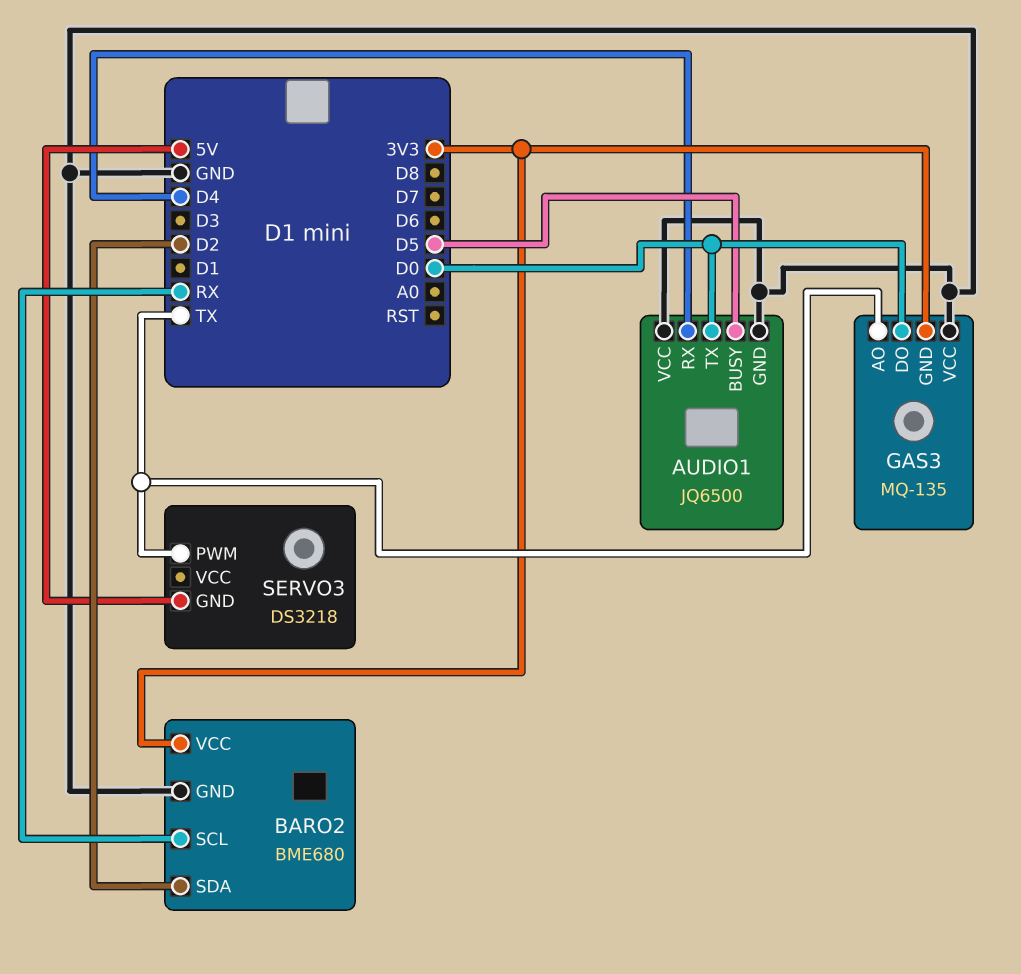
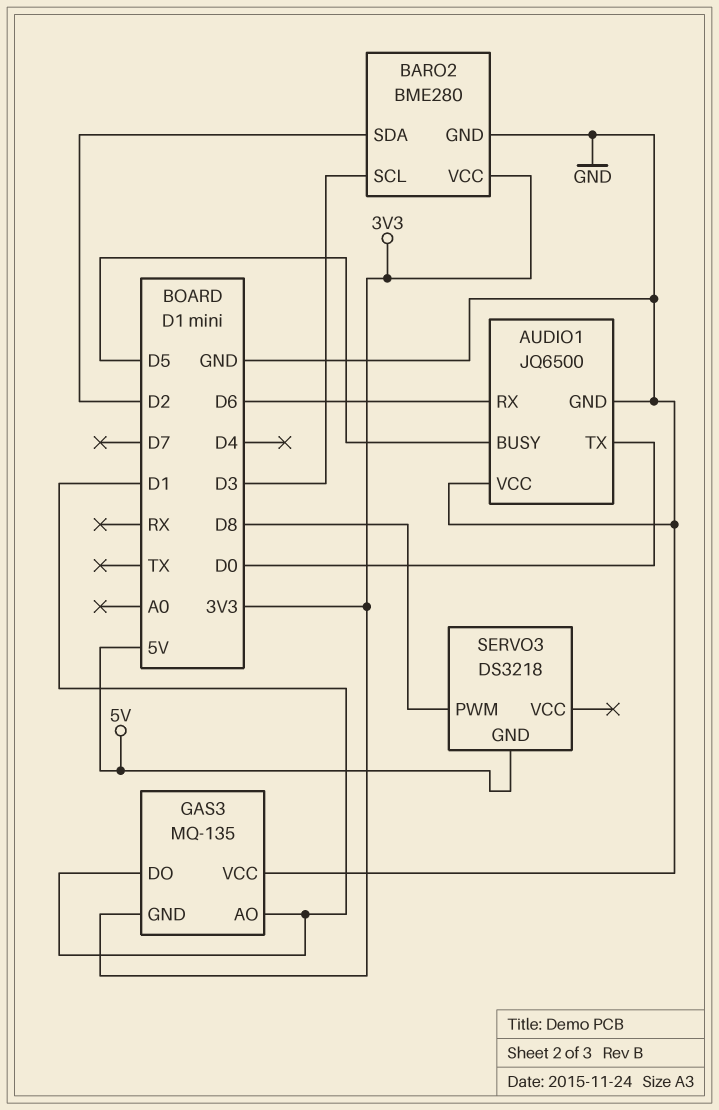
AUDIO1 pin RX: D4 -> D6
BARO2: BME680 -> BME280
BARO2 pin SCL: RX -> D3
GAS3 pin AO: TX -> D1
GAS3 pin DO: D0 -> D1
SERVO3 pin PWM: TX -> D8

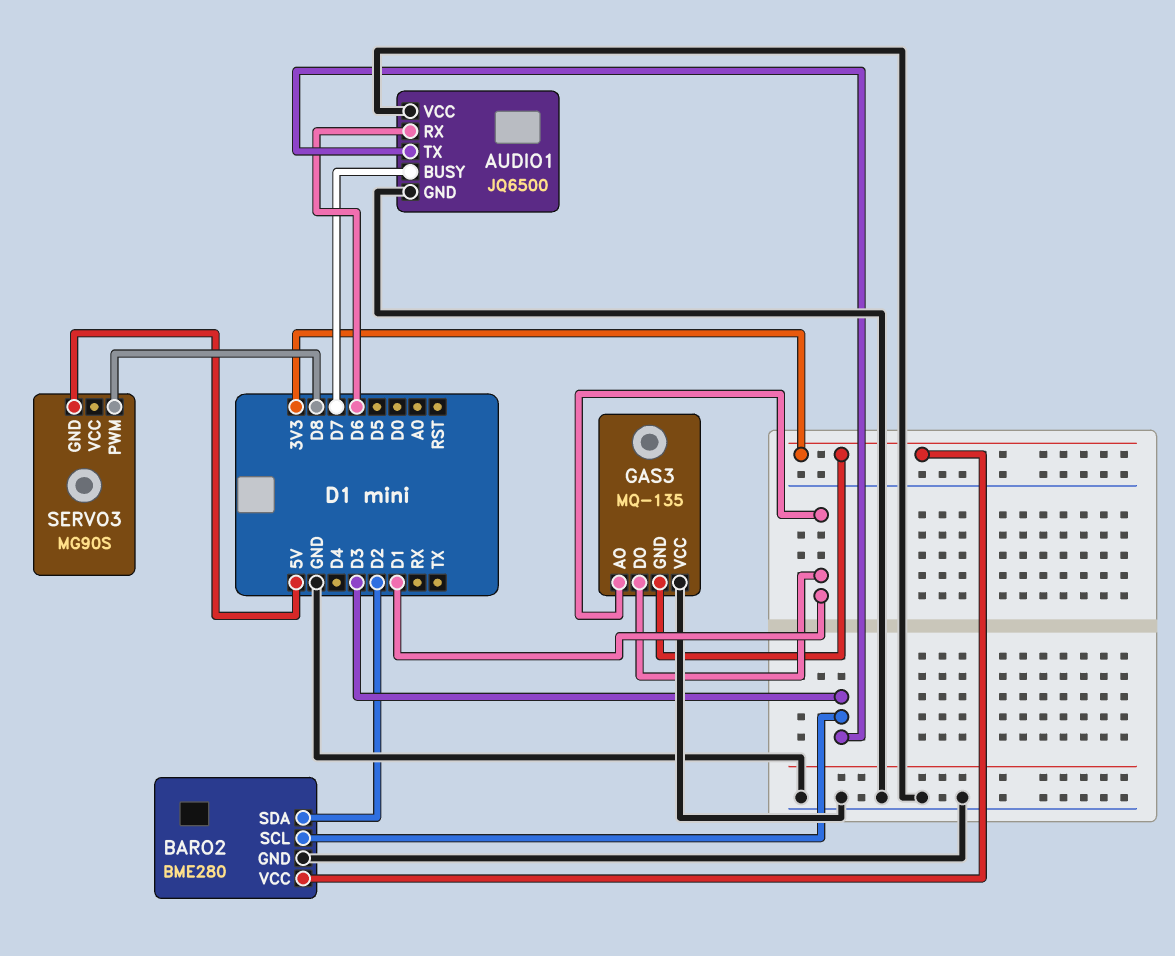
AUDIO1 pin BUSY: D5 -> D7
AUDIO1 pin TX: D0 -> D3
SERVO3: DS3218 -> MG90S

